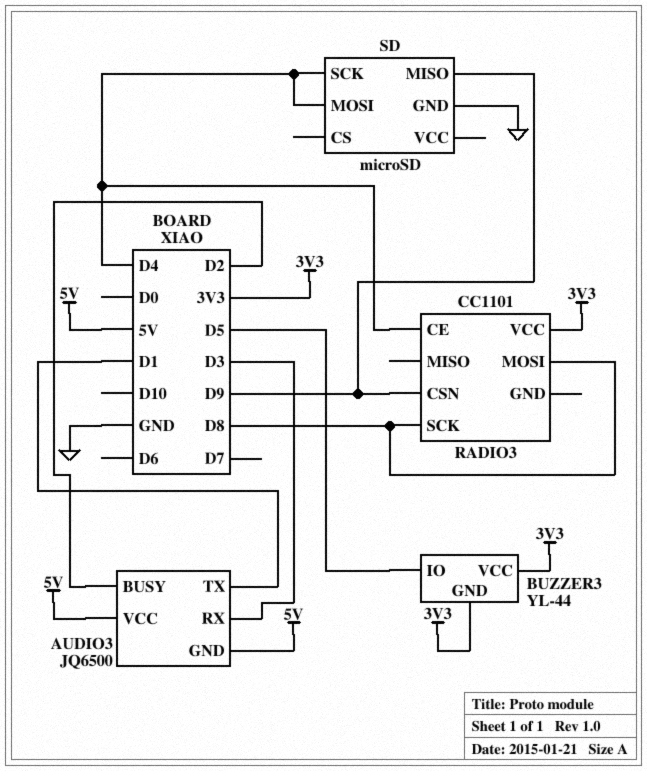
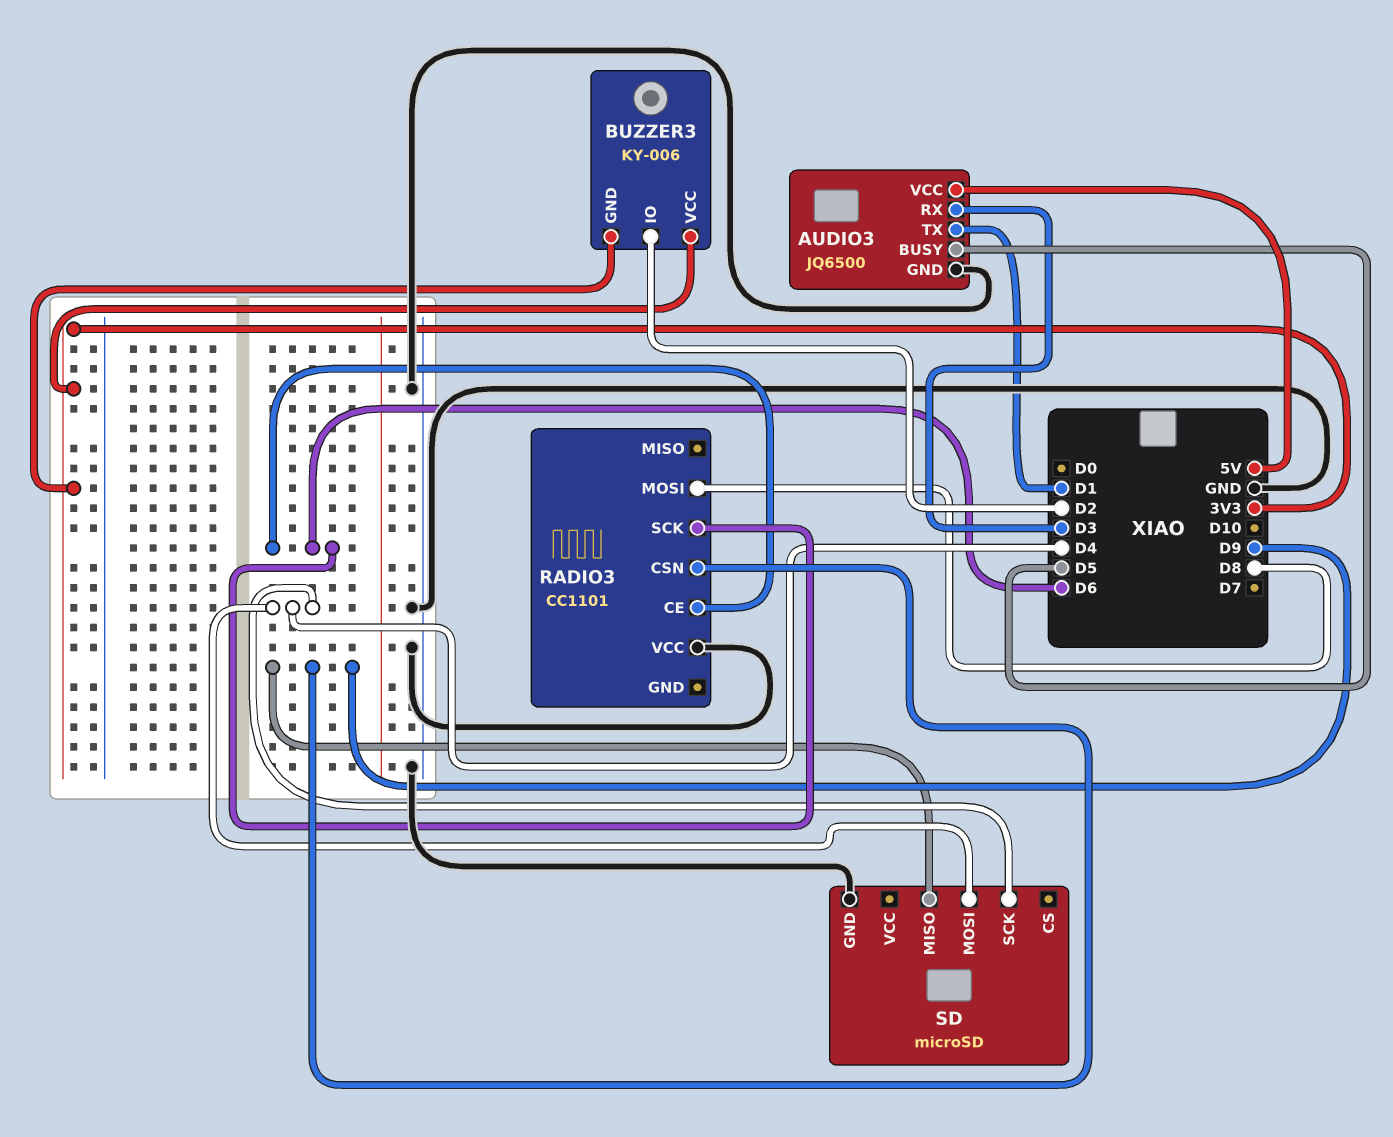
AUDIO3 pin BUSY: D2 -> D5
AUDIO3 pin GND: 5V -> GND
BUZZER3: YL-44 -> KY-006
BUZZER3 pin IO: D5 -> D2
RADIO3 pin CE: D4 -> D6
RADIO3 pin SCK: D8 -> D6
RADIO3 pin VCC: 3V3 -> GND

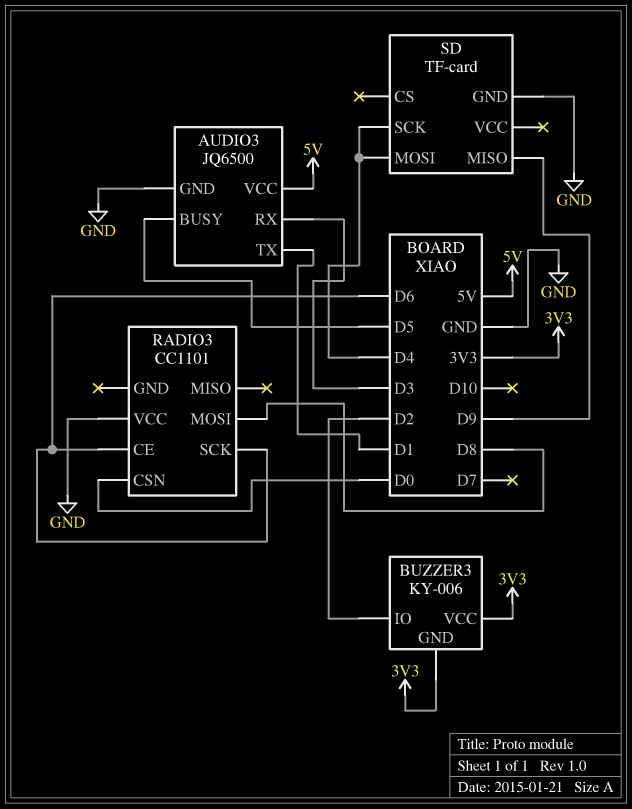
RADIO3 pin CSN: D9 -> D0
SD: microSD -> TF-card

